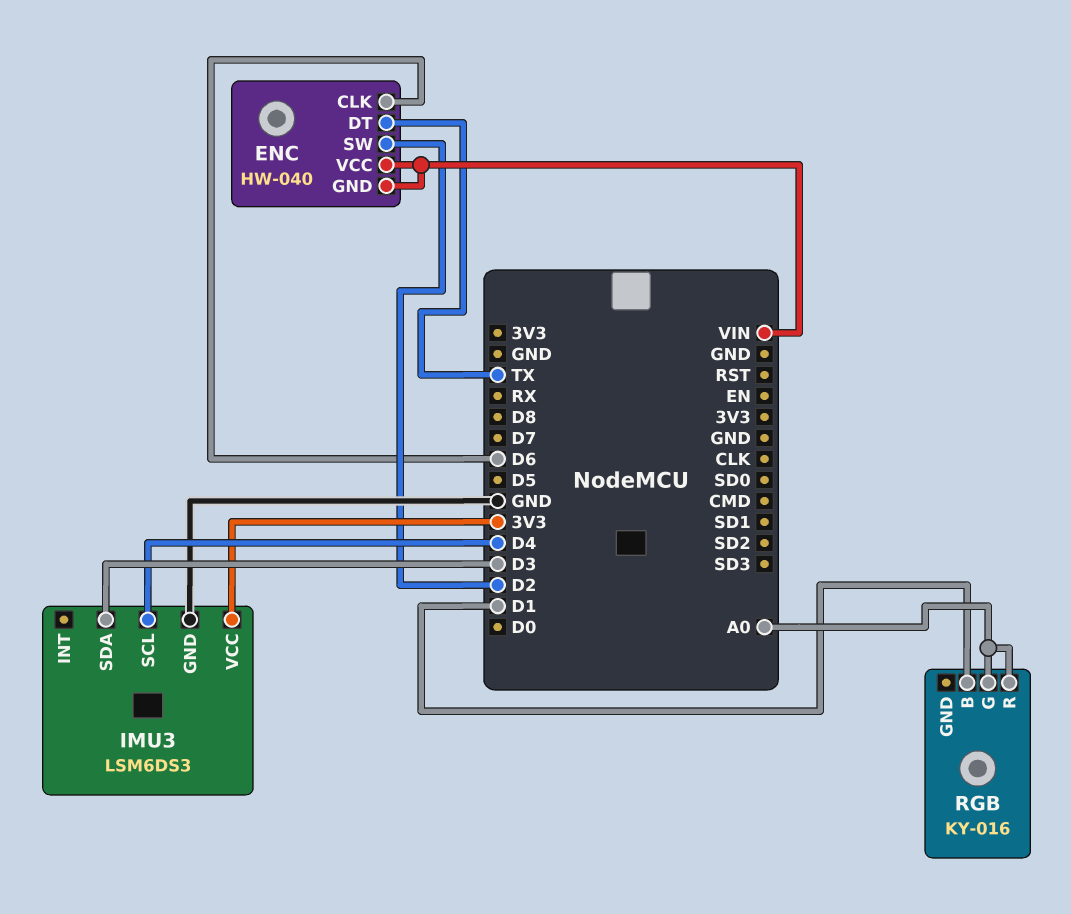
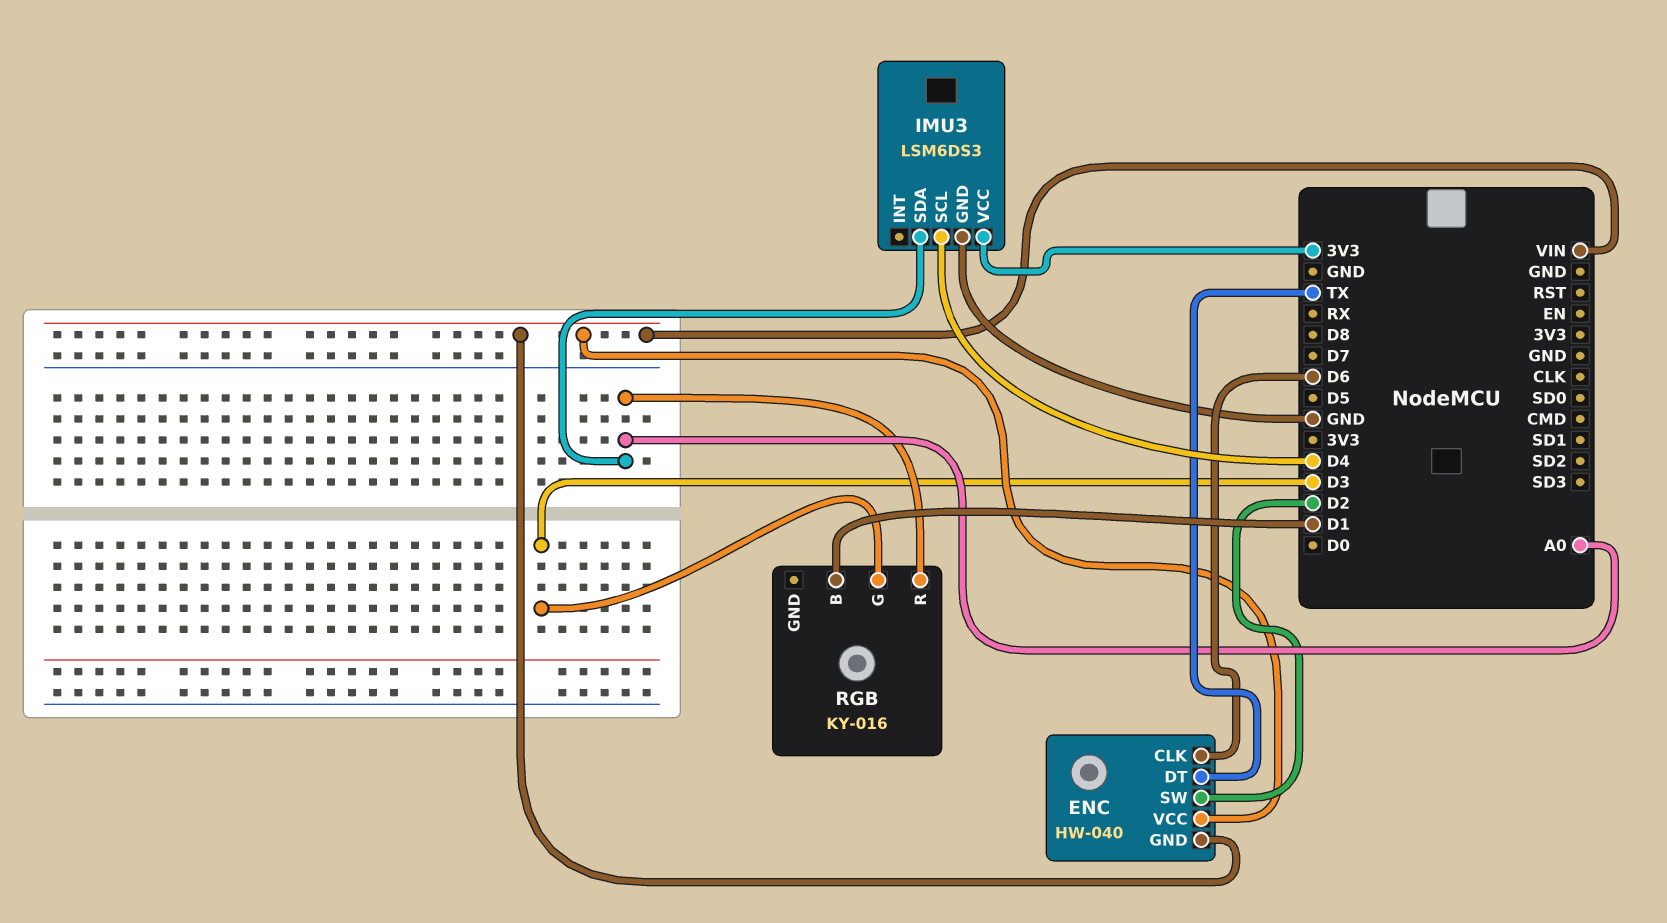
IMU3 pin SDA: D3 -> A0
RGB pin G: A0 -> D3

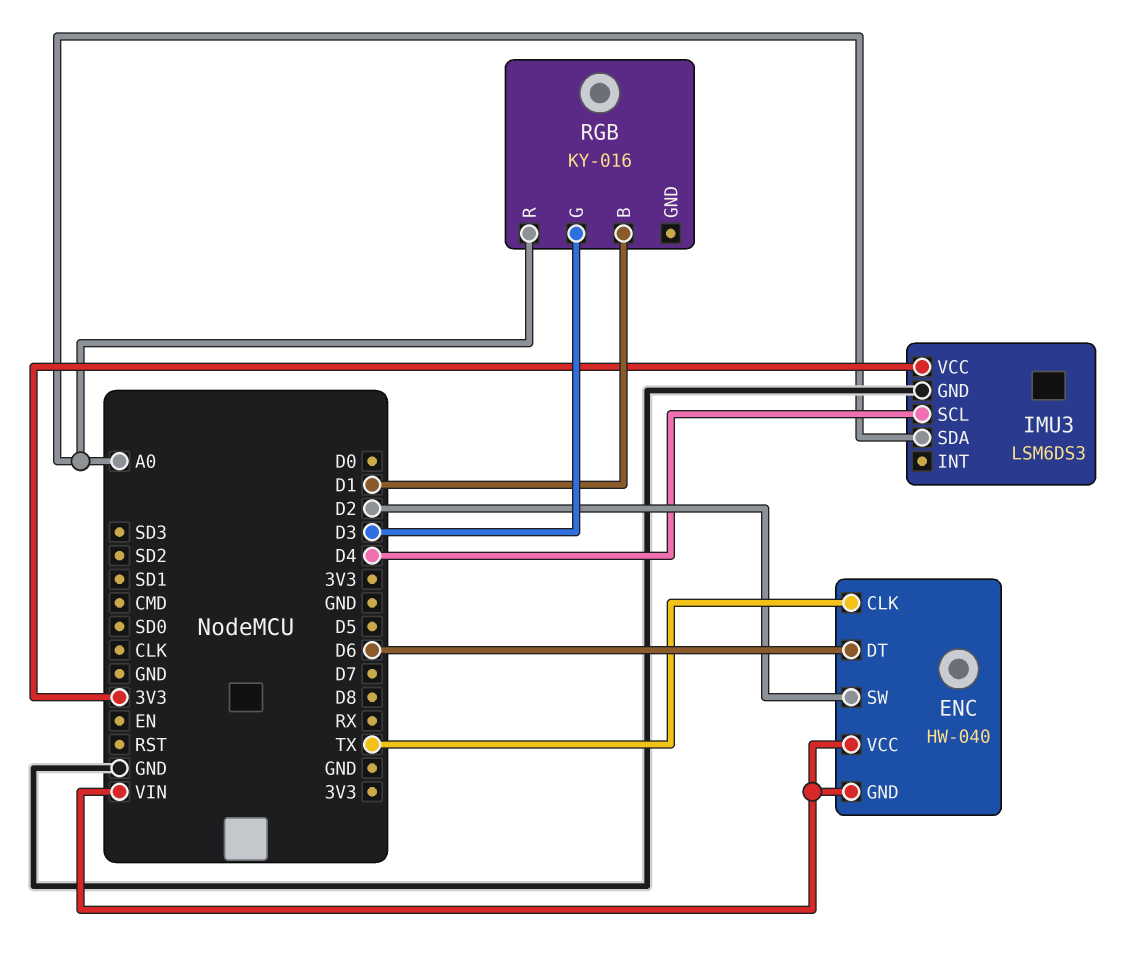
ENC pin CLK: D6 -> TX
ENC pin DT: TX -> D6

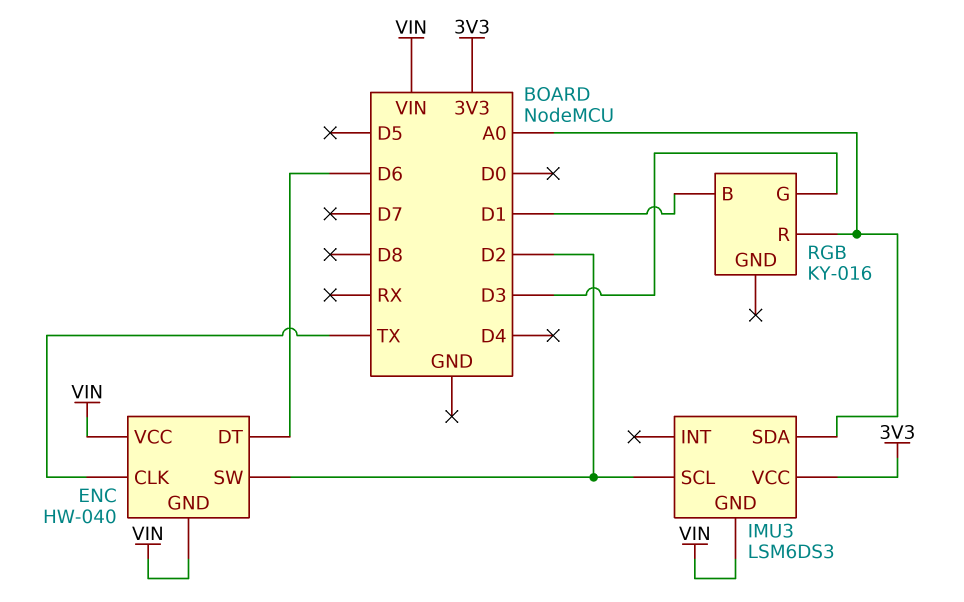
IMU3 pin GND: GND -> VIN
IMU3 pin SCL: D4 -> D2

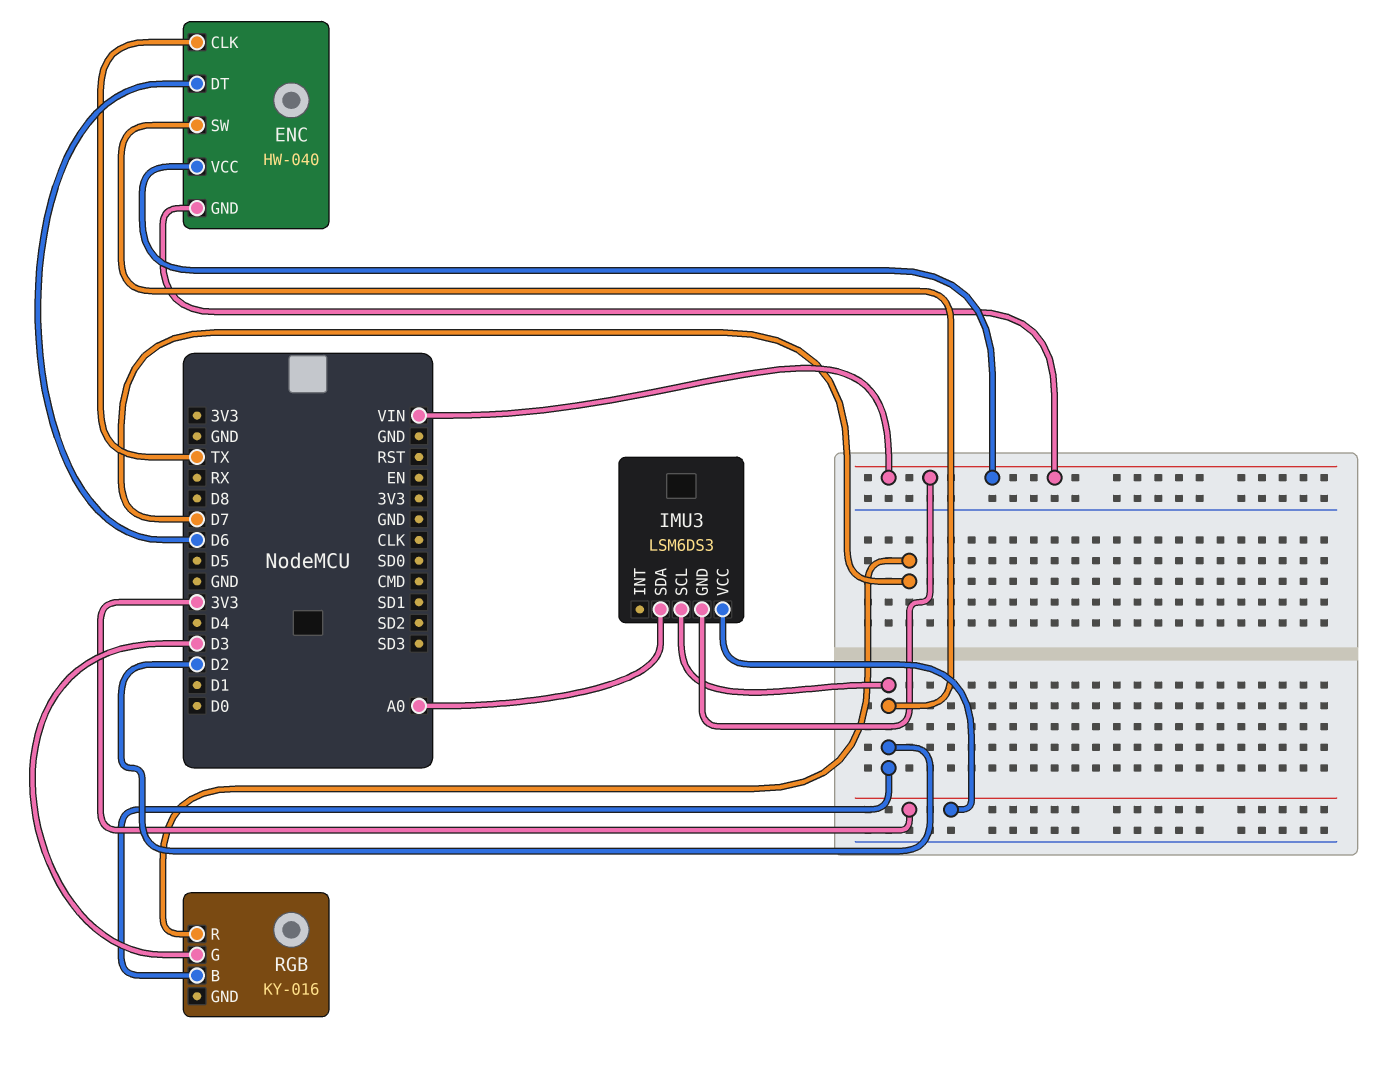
RGB pin B: D1 -> D2
RGB pin R: A0 -> D7

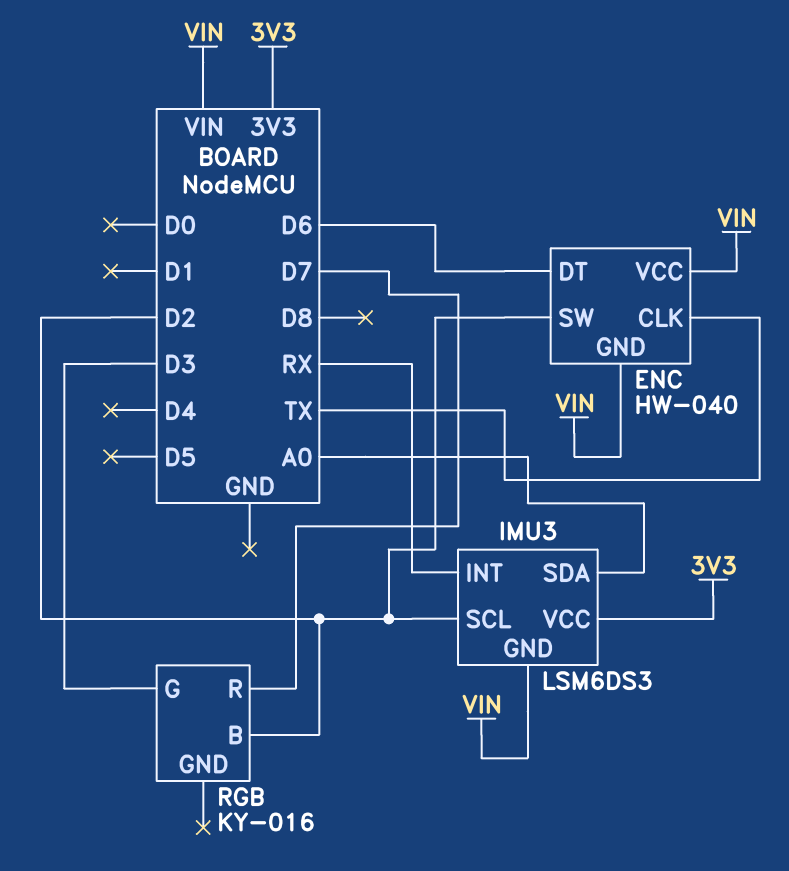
IMU3 pin INT: none -> RX

